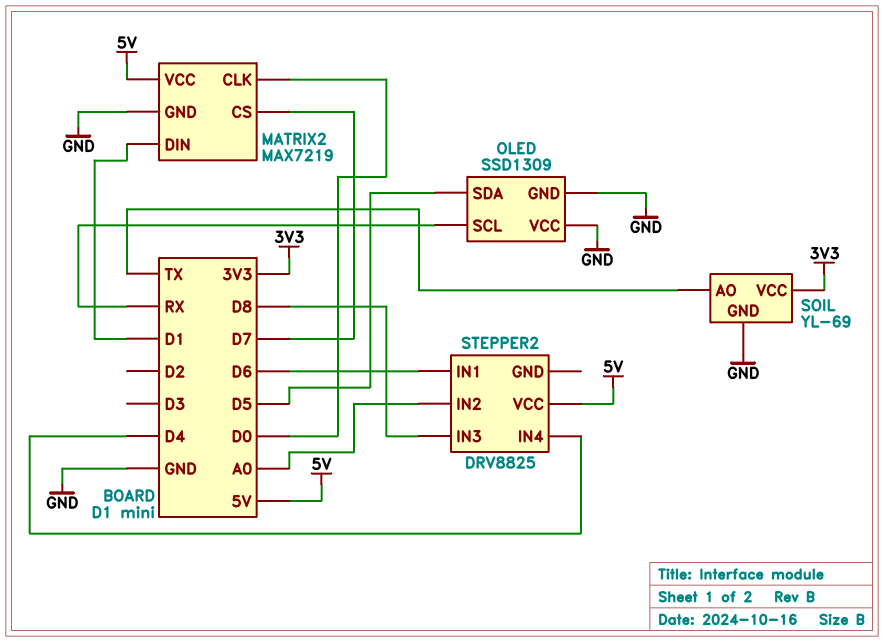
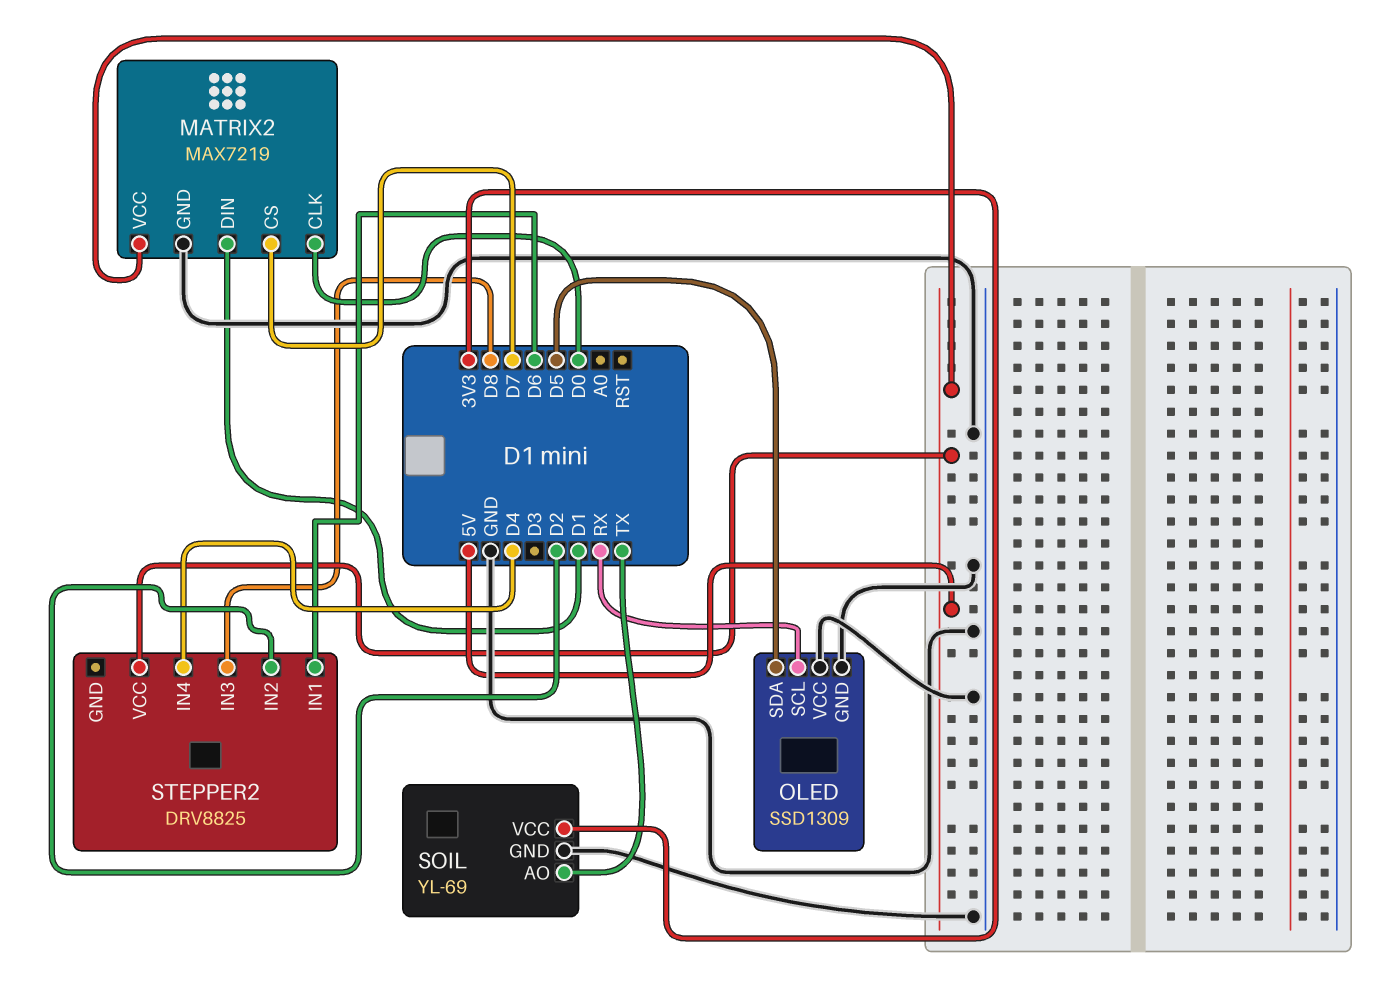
STEPPER2 pin IN2: A0 -> D2

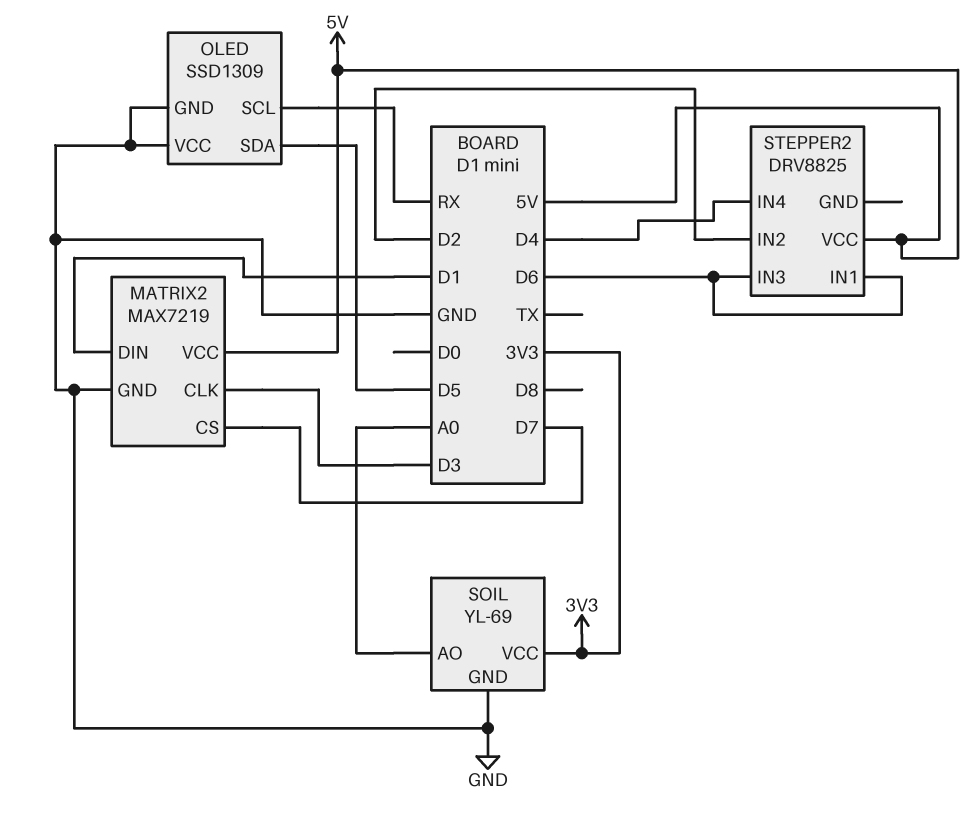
MATRIX2 pin CLK: D0 -> D3
SOIL pin AO: TX -> A0
STEPPER2 pin IN3: D8 -> D6

